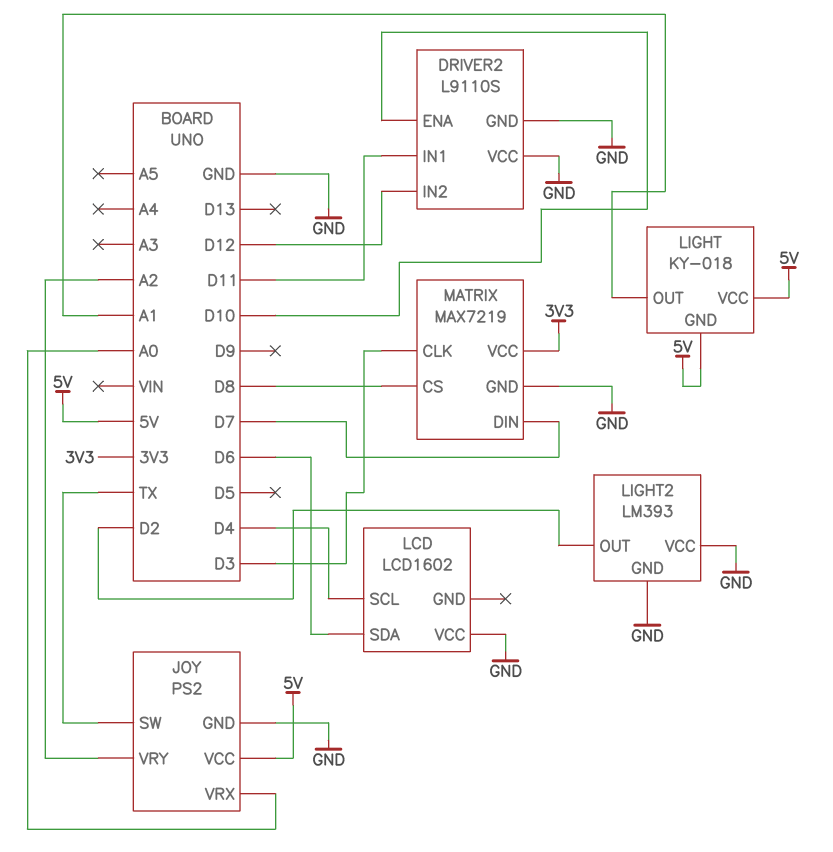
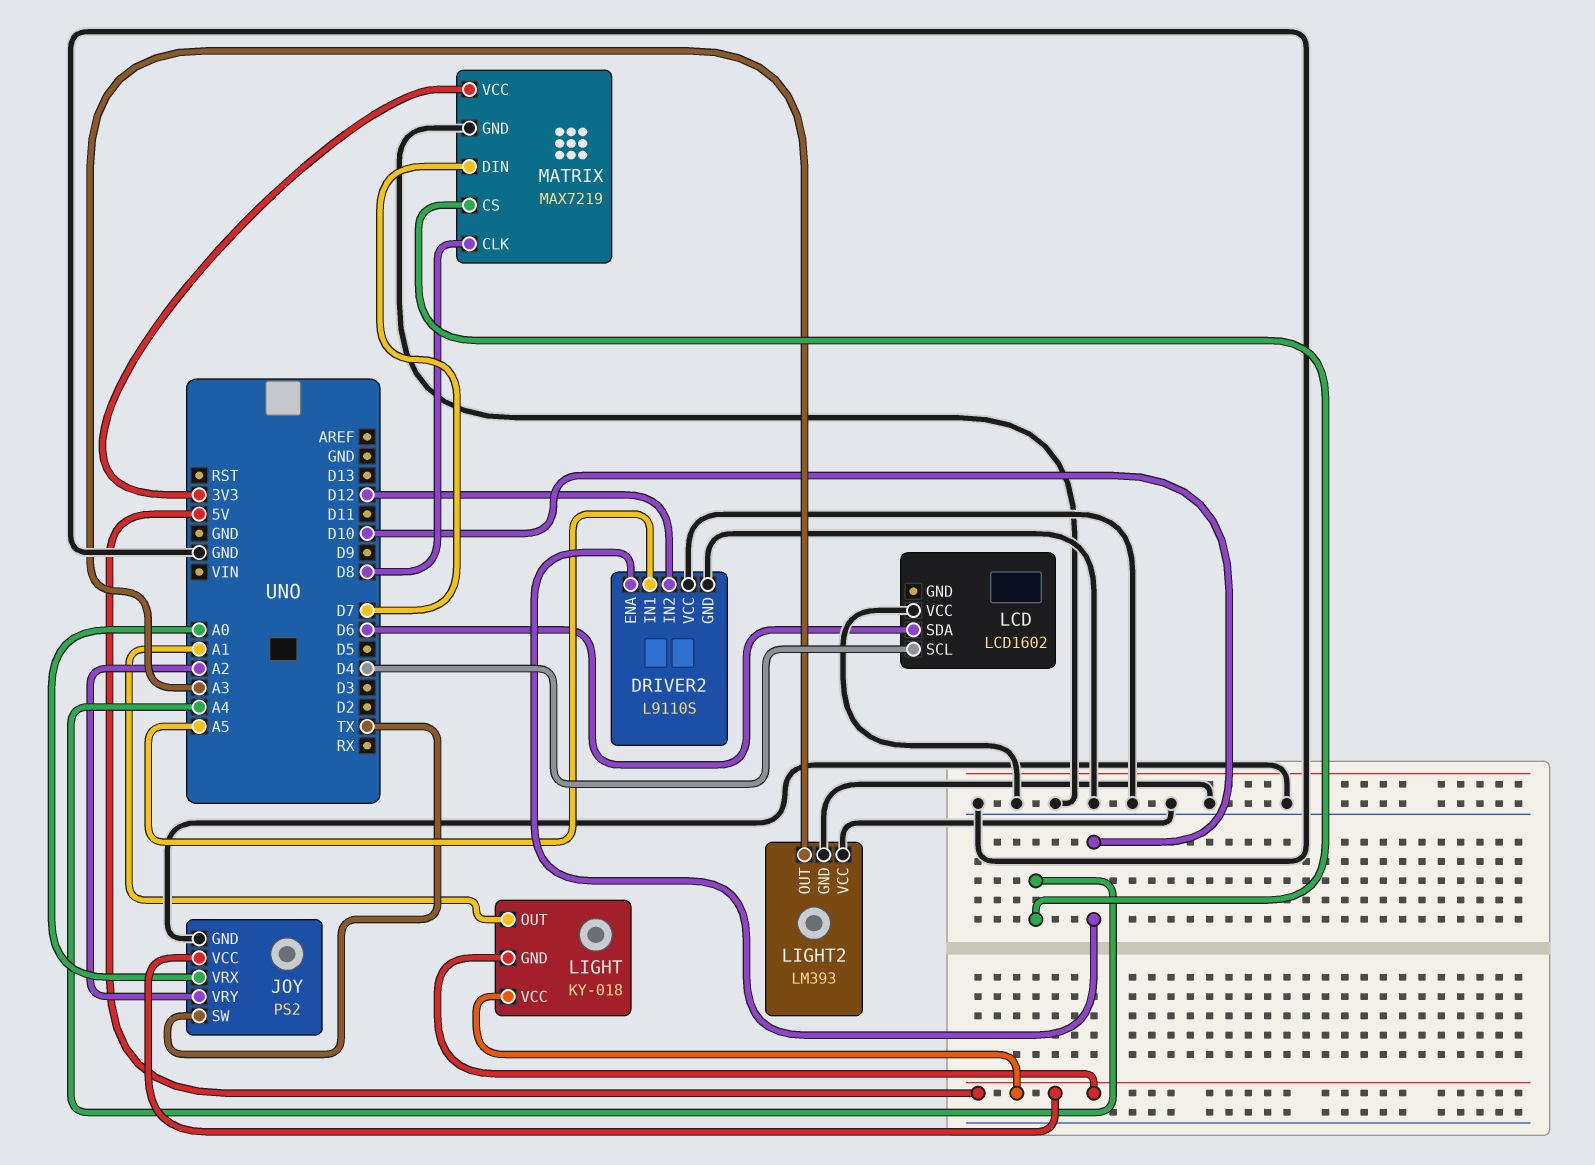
DRIVER2 pin IN1: D11 -> A5
LIGHT2 pin OUT: D2 -> A3
MATRIX pin CLK: D3 -> D8
MATRIX pin CS: D8 -> A4

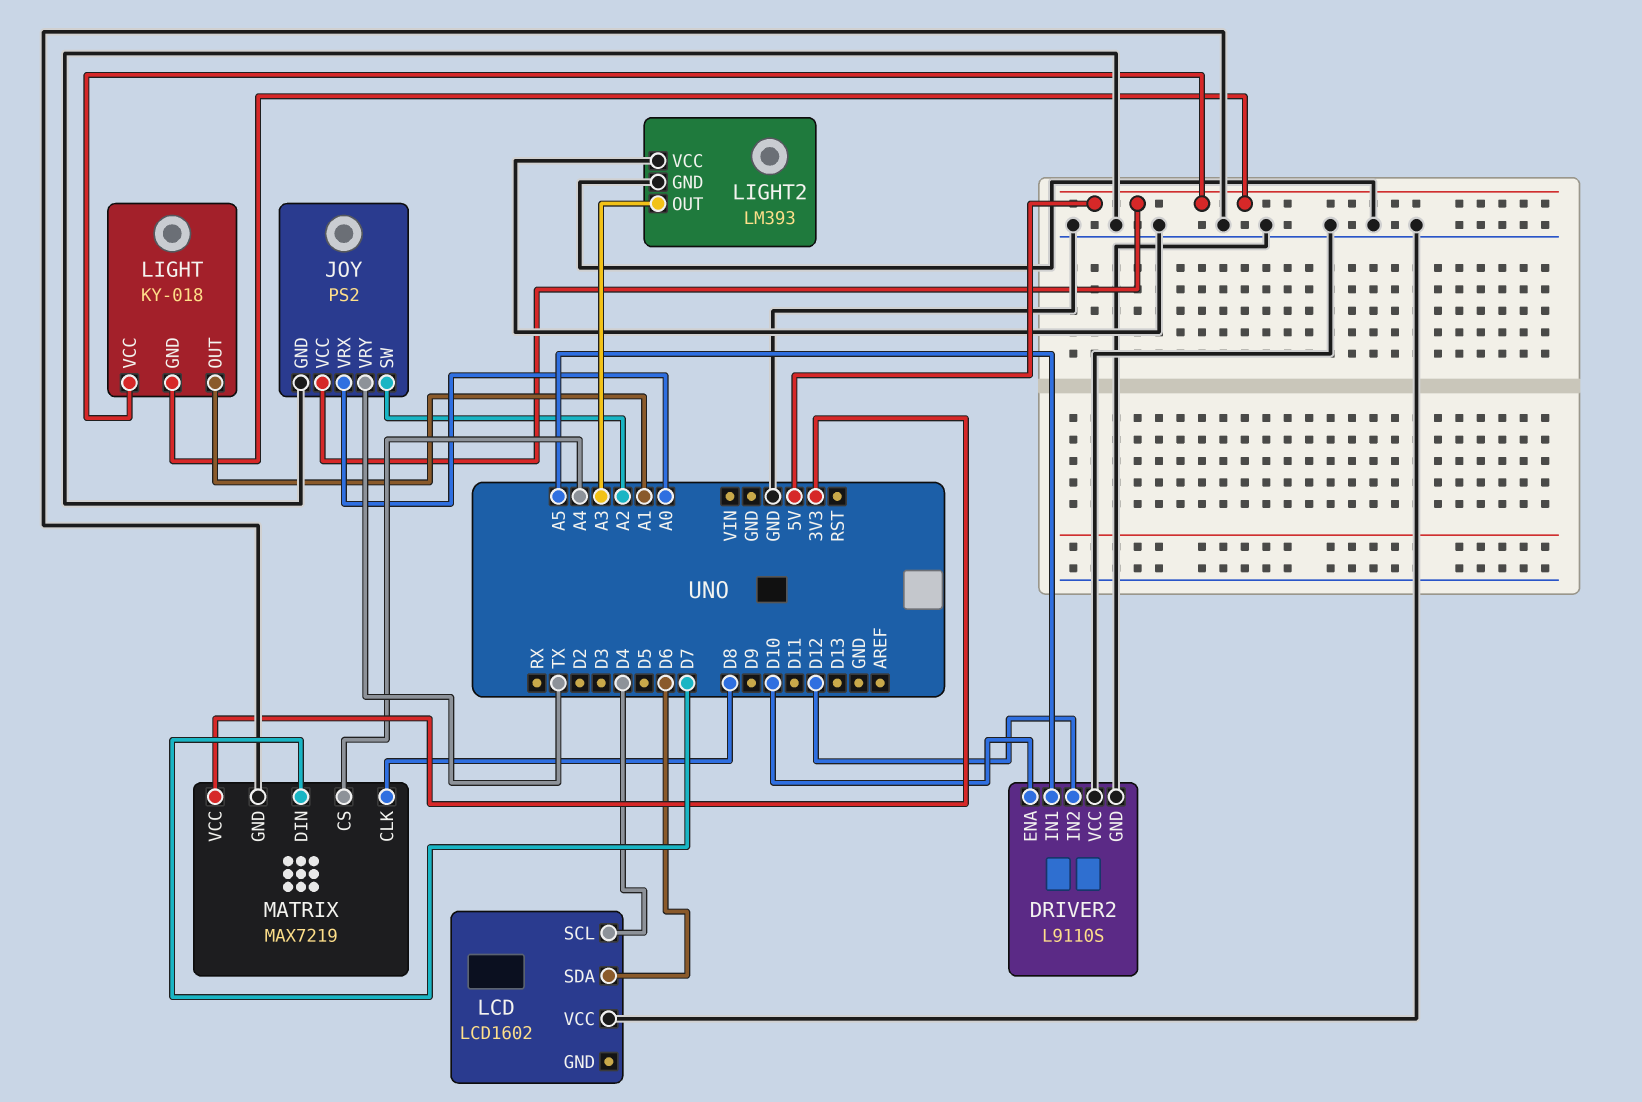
JOY pin SW: TX -> A2
JOY pin VRY: A2 -> TX

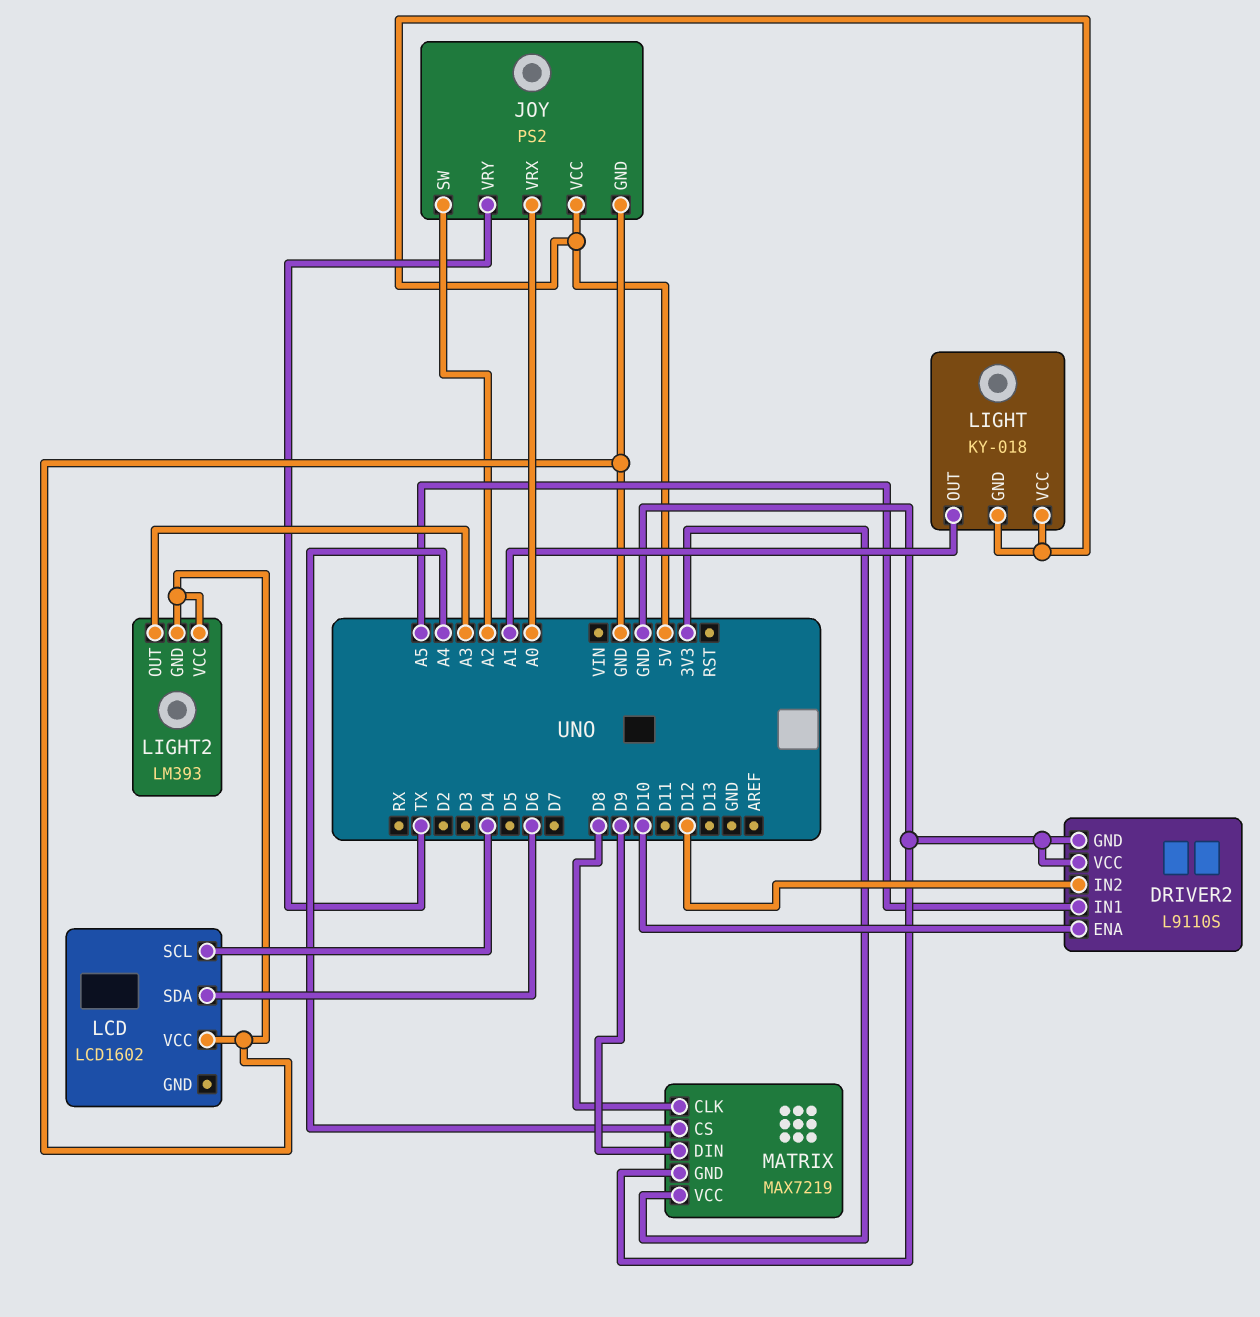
MATRIX pin DIN: D7 -> D9

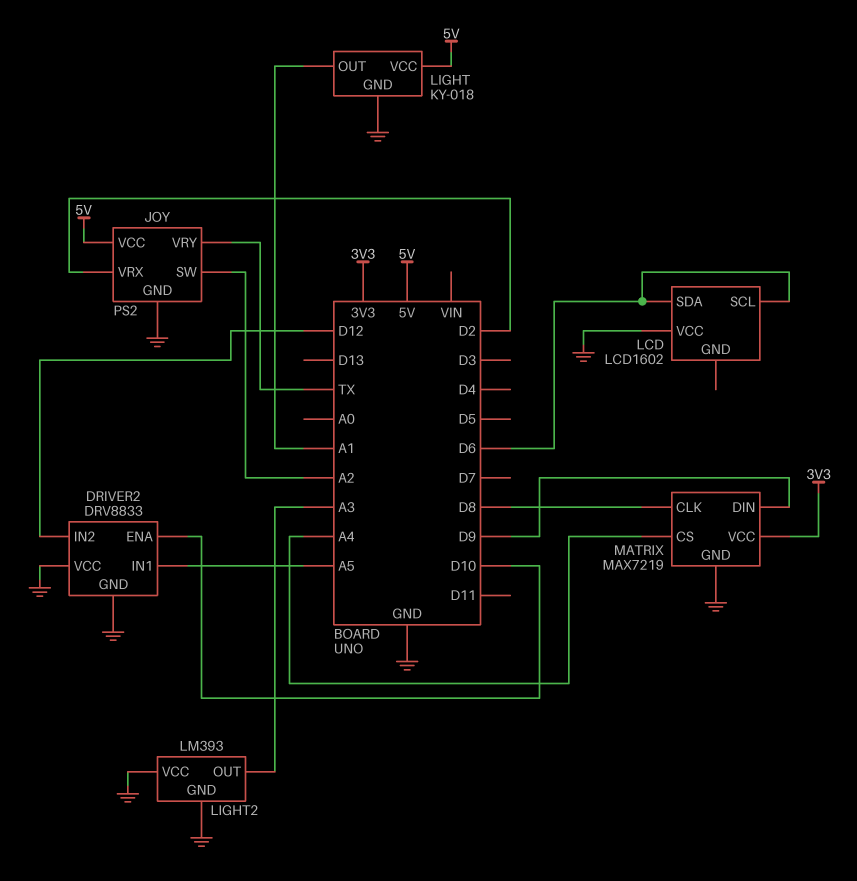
DRIVER2: L9110S -> DRV8833
JOY pin VRX: A0 -> D2
LCD pin SCL: D4 -> D6
LIGHT pin GND: 5V -> GND

